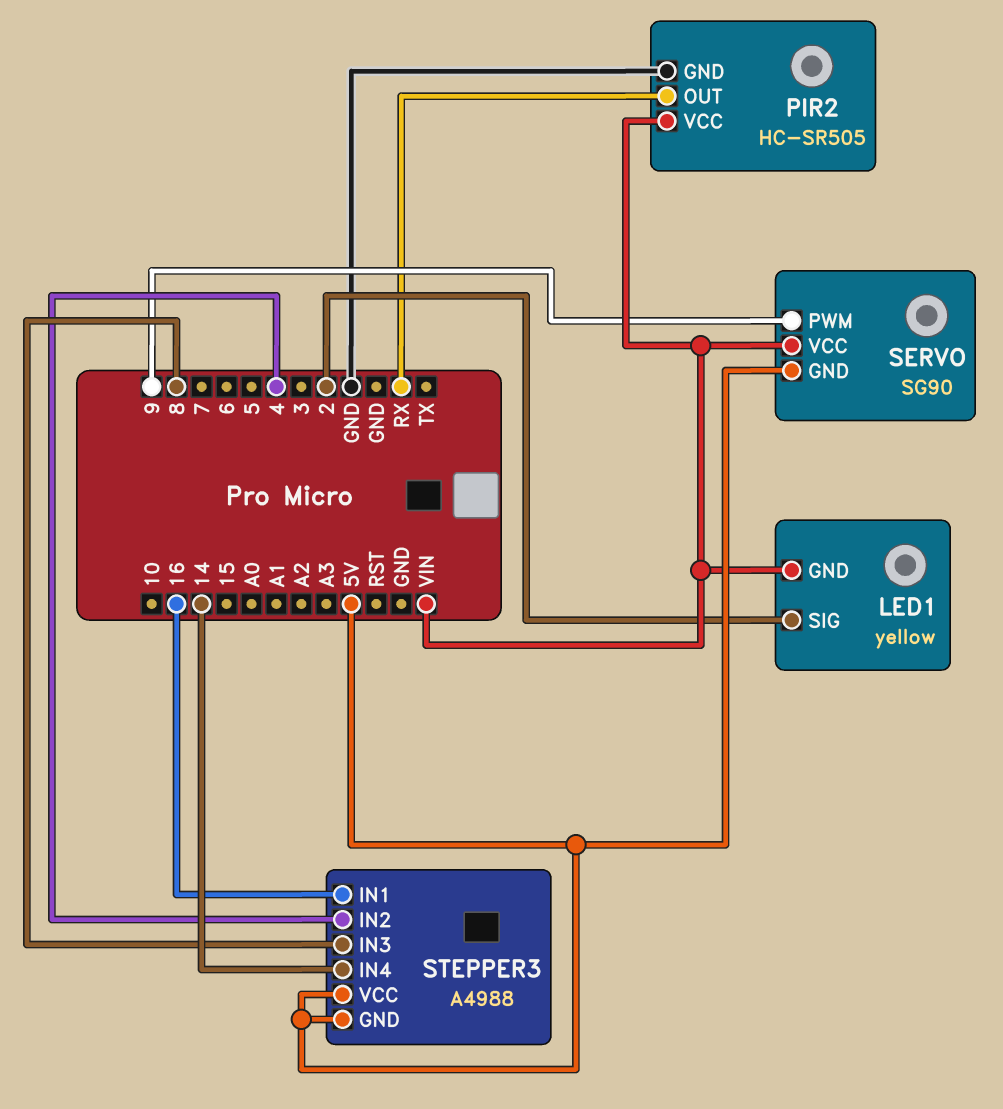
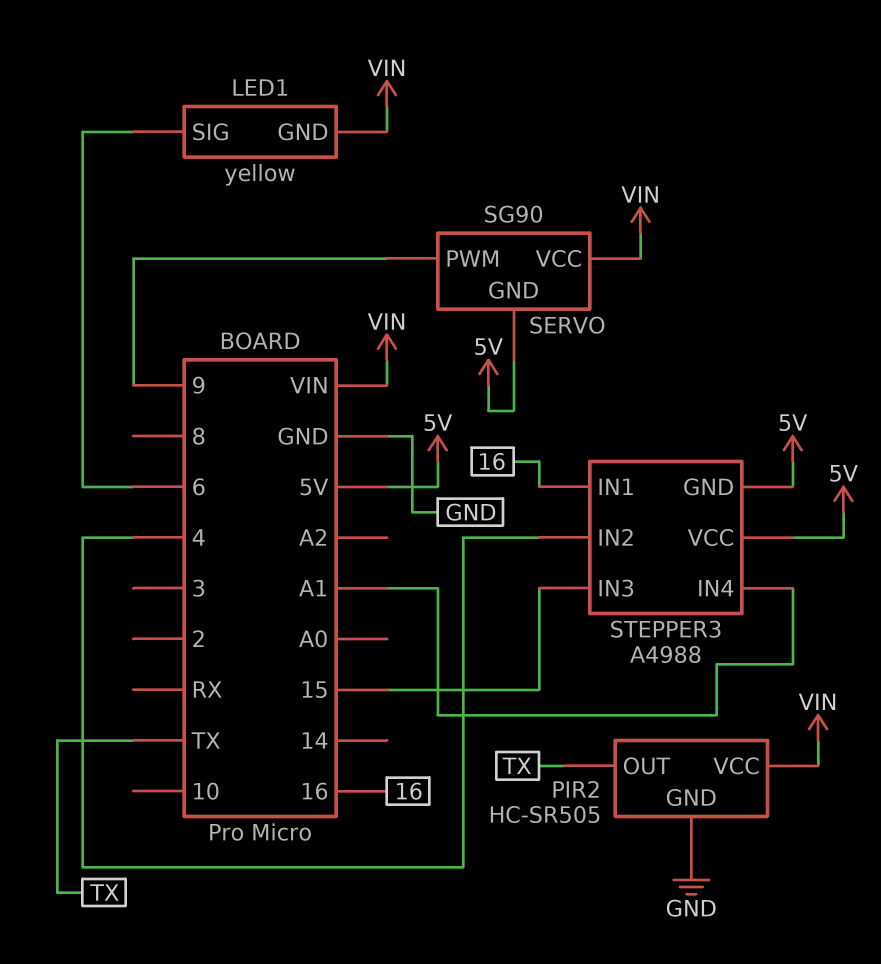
LED1 pin SIG: 2 -> 6
PIR2 pin OUT: RX -> TX
STEPPER3 pin IN3: 8 -> 15
STEPPER3 pin IN4: 14 -> A1

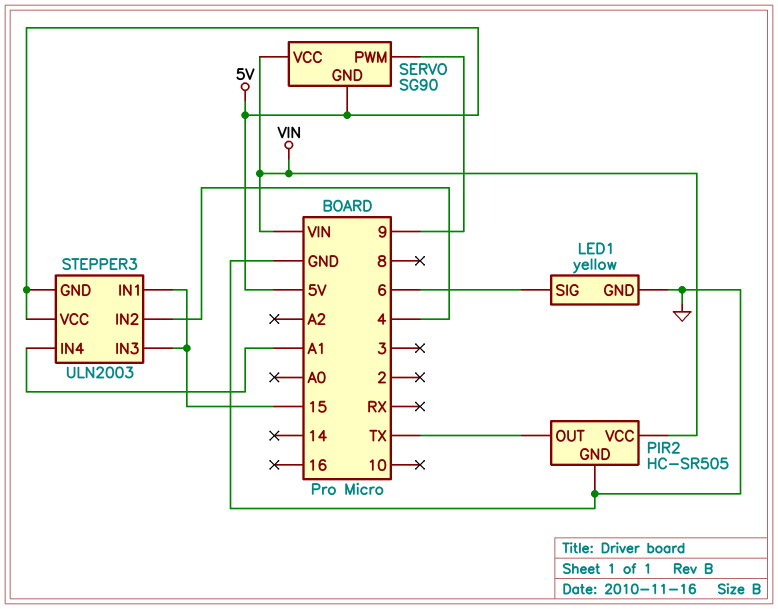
LED1 pin GND: VIN -> GND
STEPPER3: A4988 -> ULN2003
STEPPER3 pin IN1: 16 -> 15

